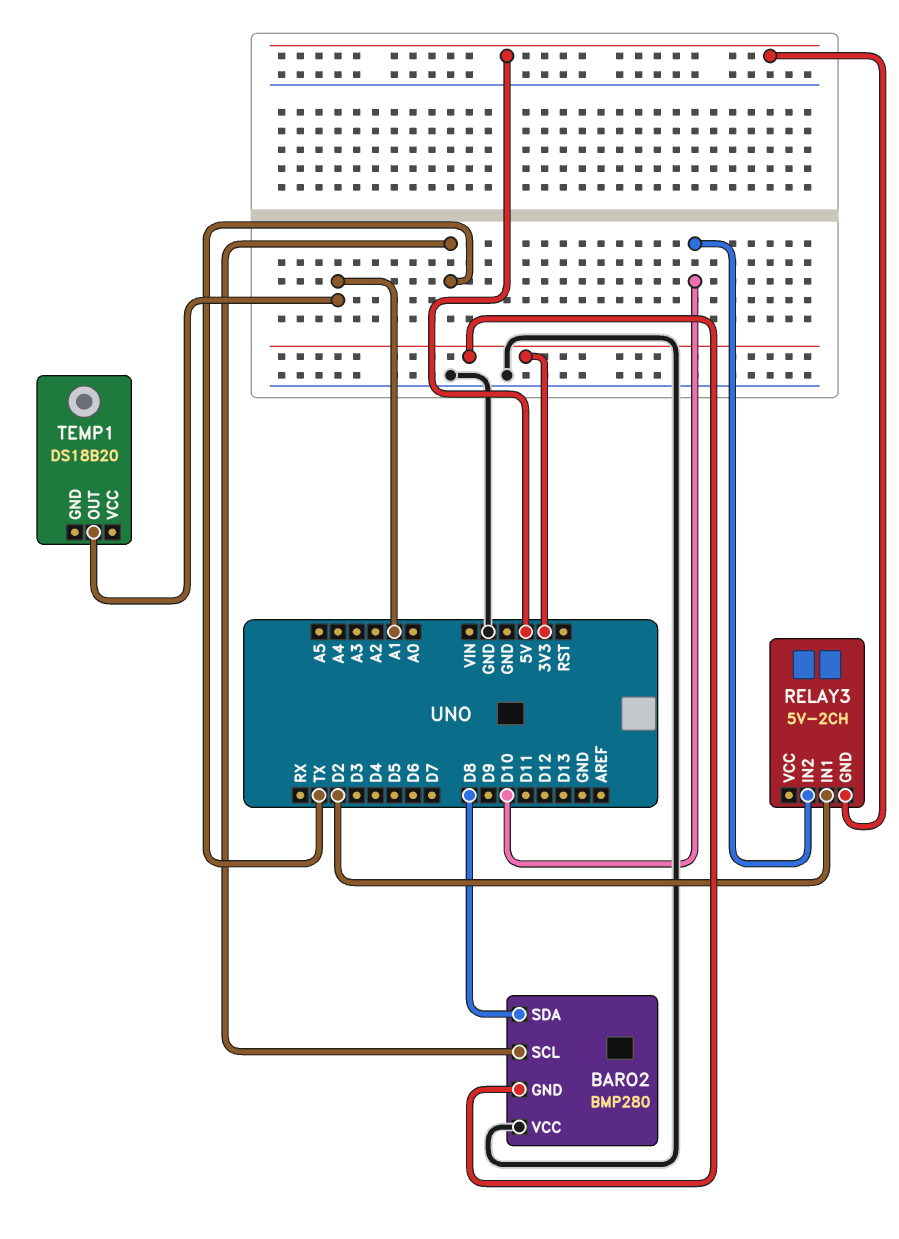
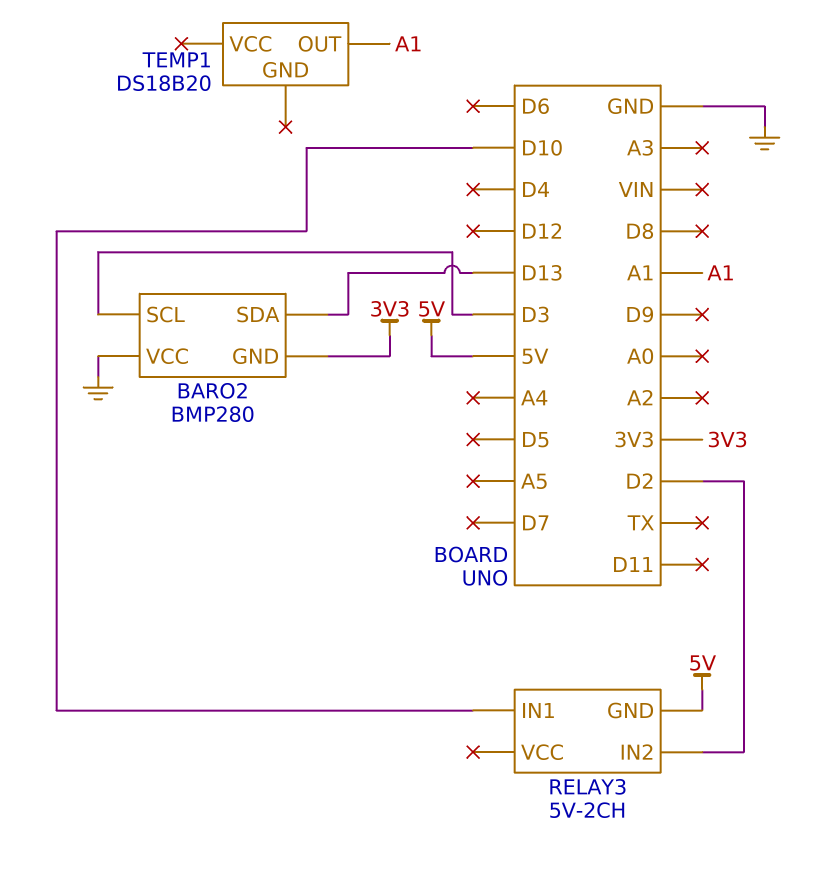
BARO2 pin SCL: TX -> D3
BARO2 pin SDA: D8 -> D13
RELAY3 pin IN1: D2 -> D10
RELAY3 pin IN2: D10 -> D2

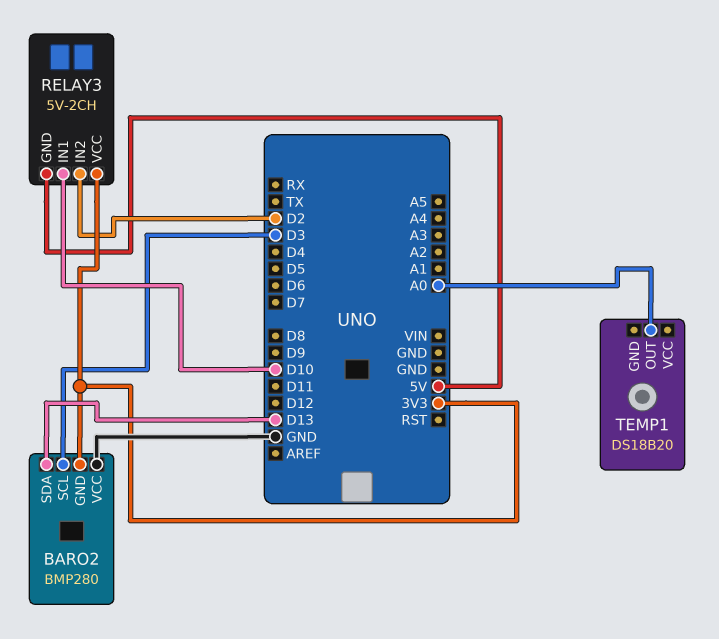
RELAY3 pin VCC: none -> 3V3
TEMP1 pin OUT: A1 -> A0

